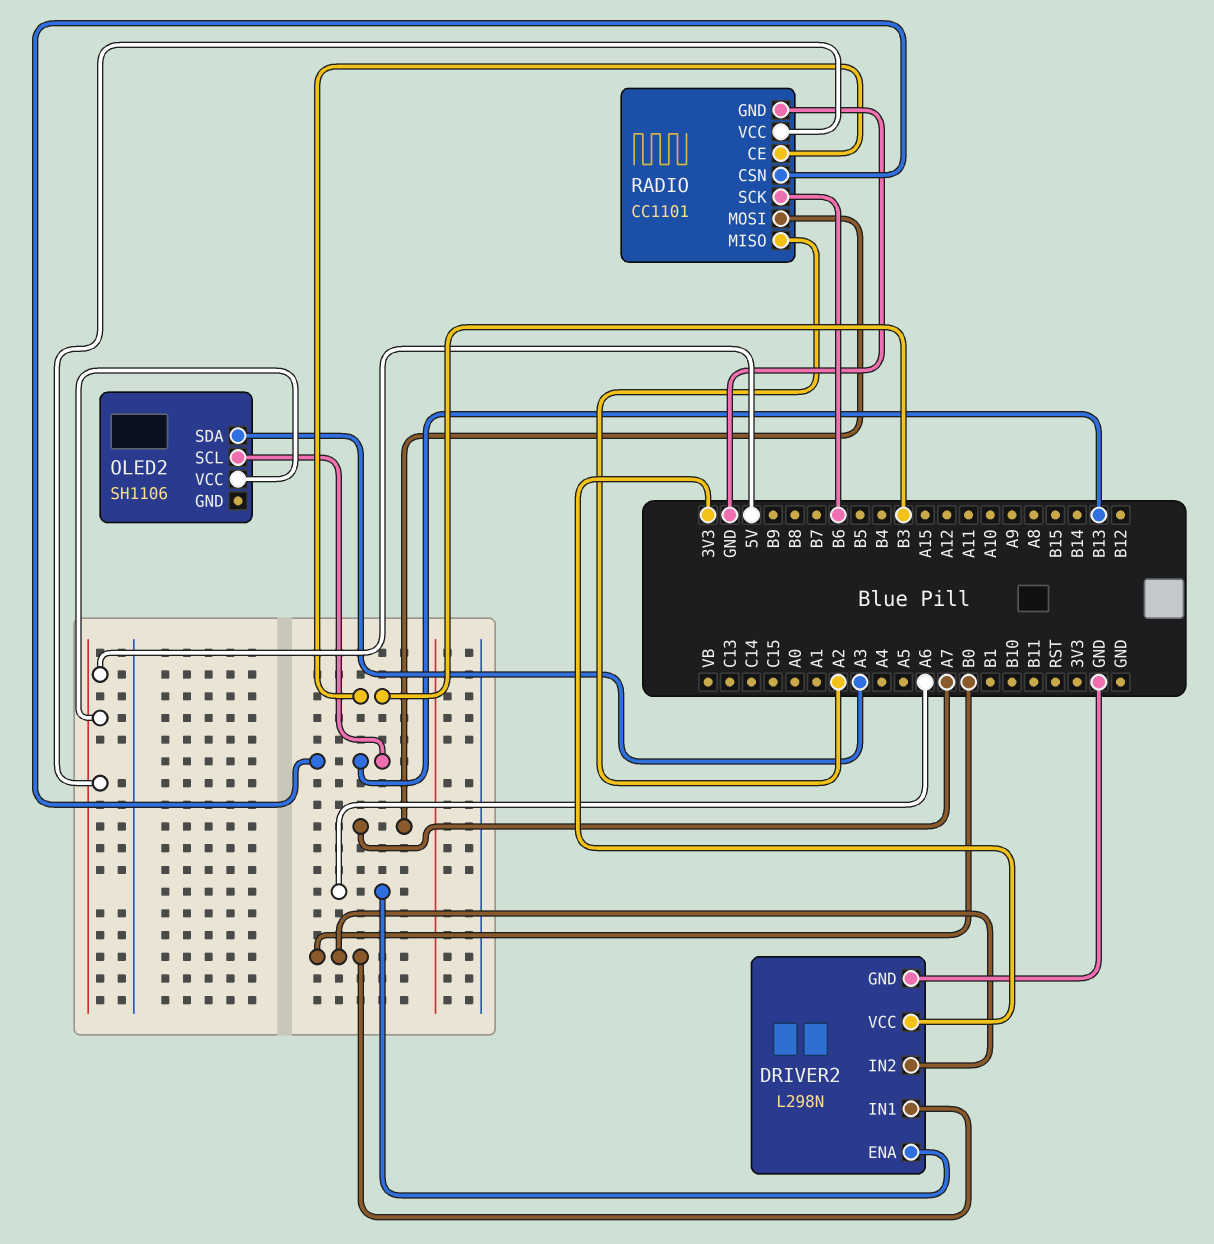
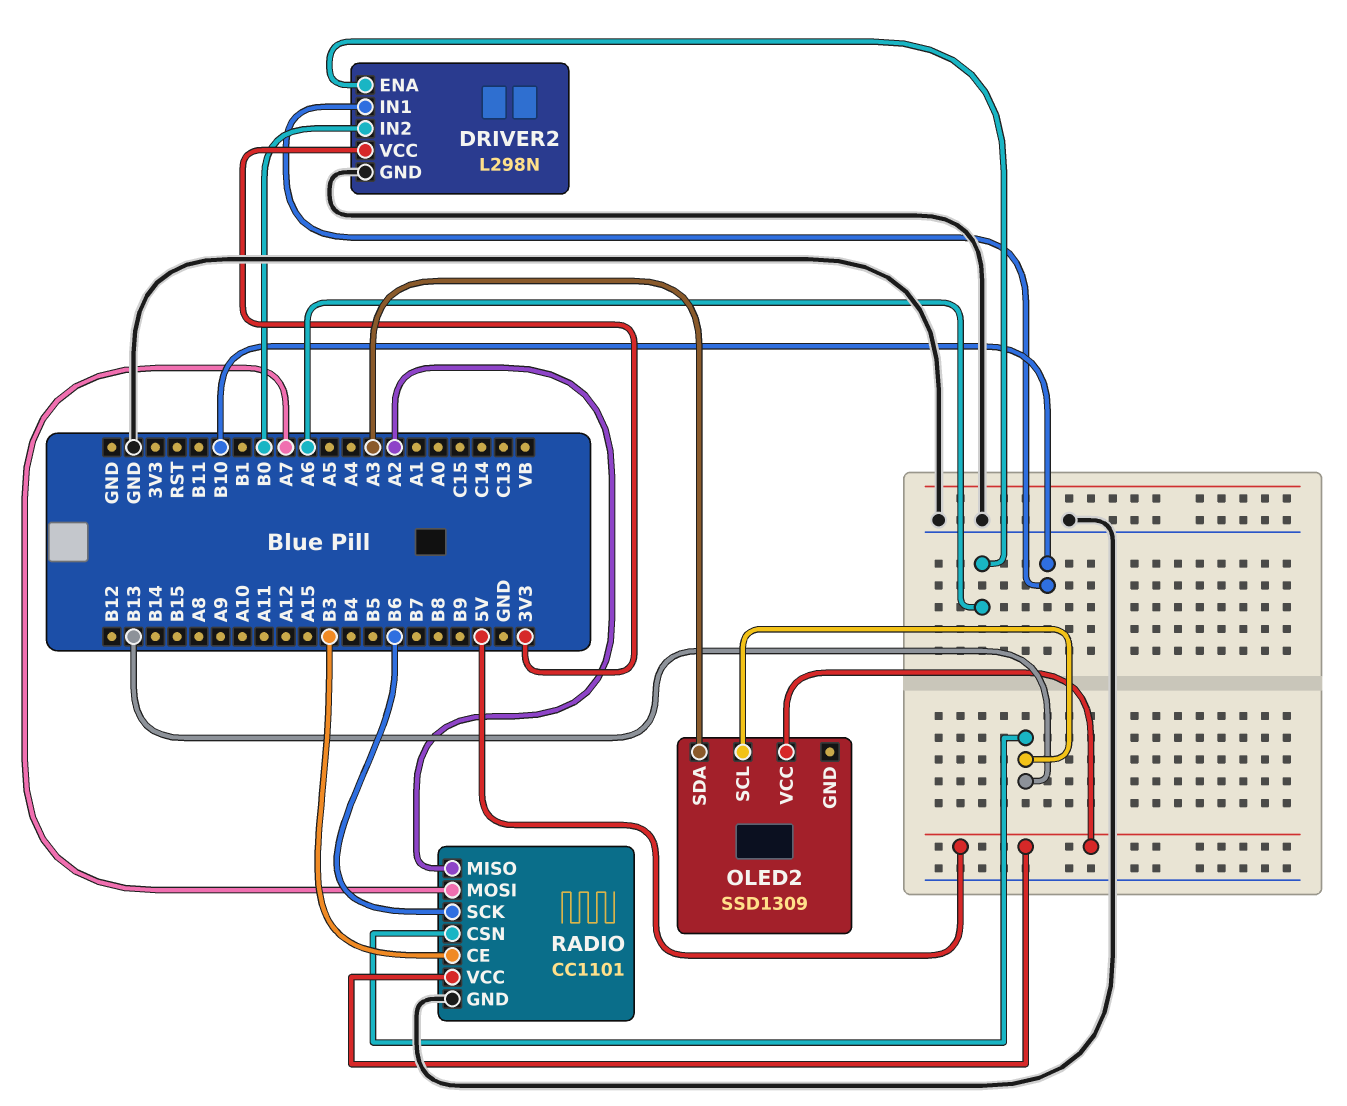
DRIVER2 pin IN1: B0 -> B10
OLED2: SH1106 -> SSD1309

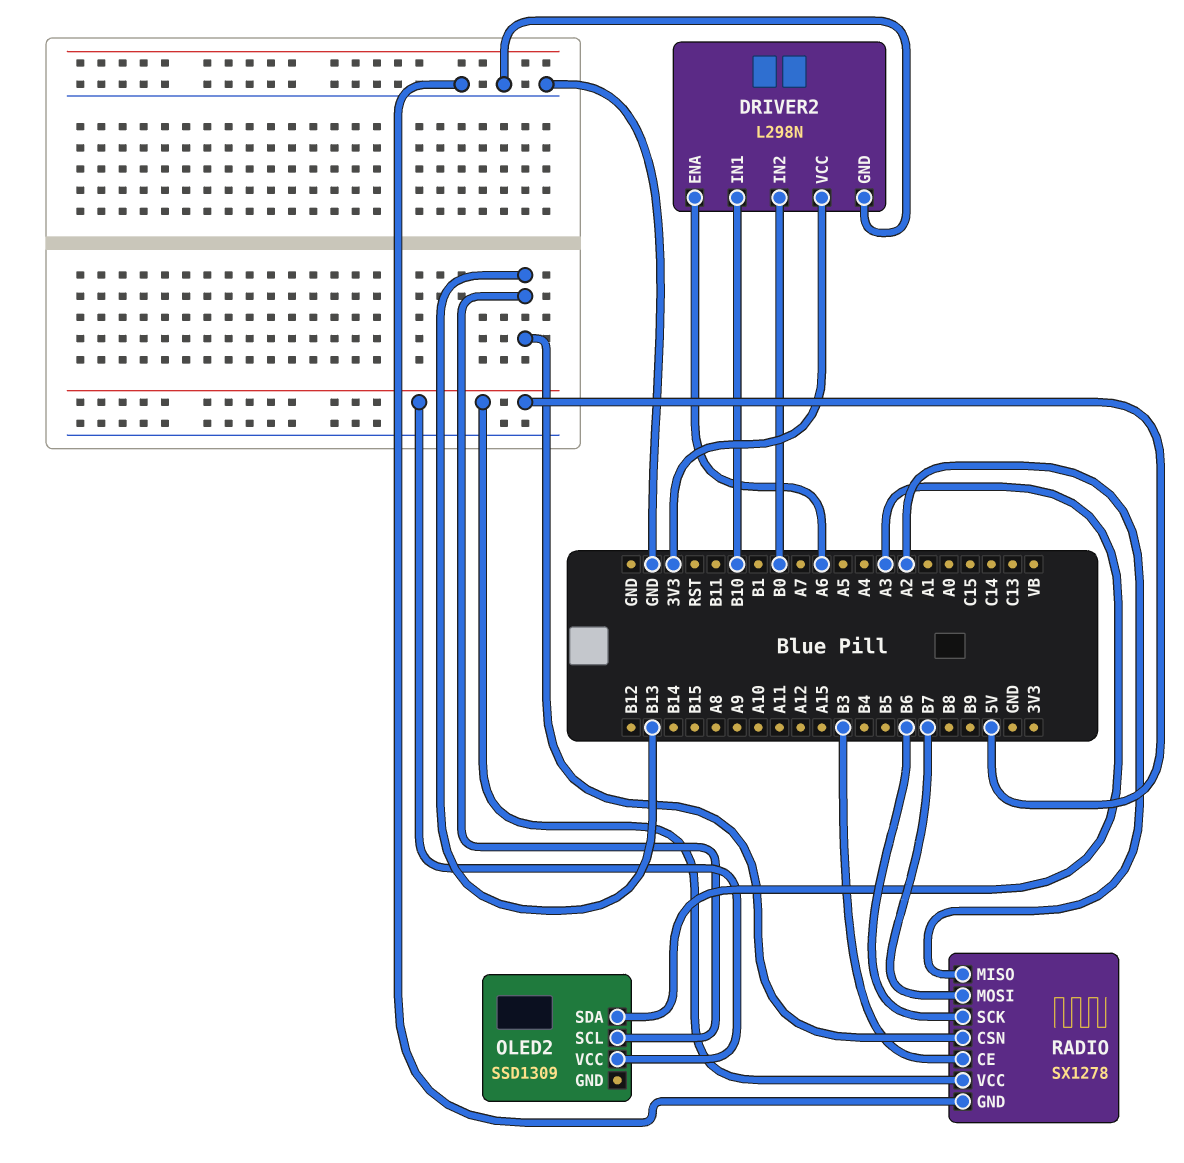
RADIO: CC1101 -> SX1278
RADIO pin MOSI: A7 -> B7

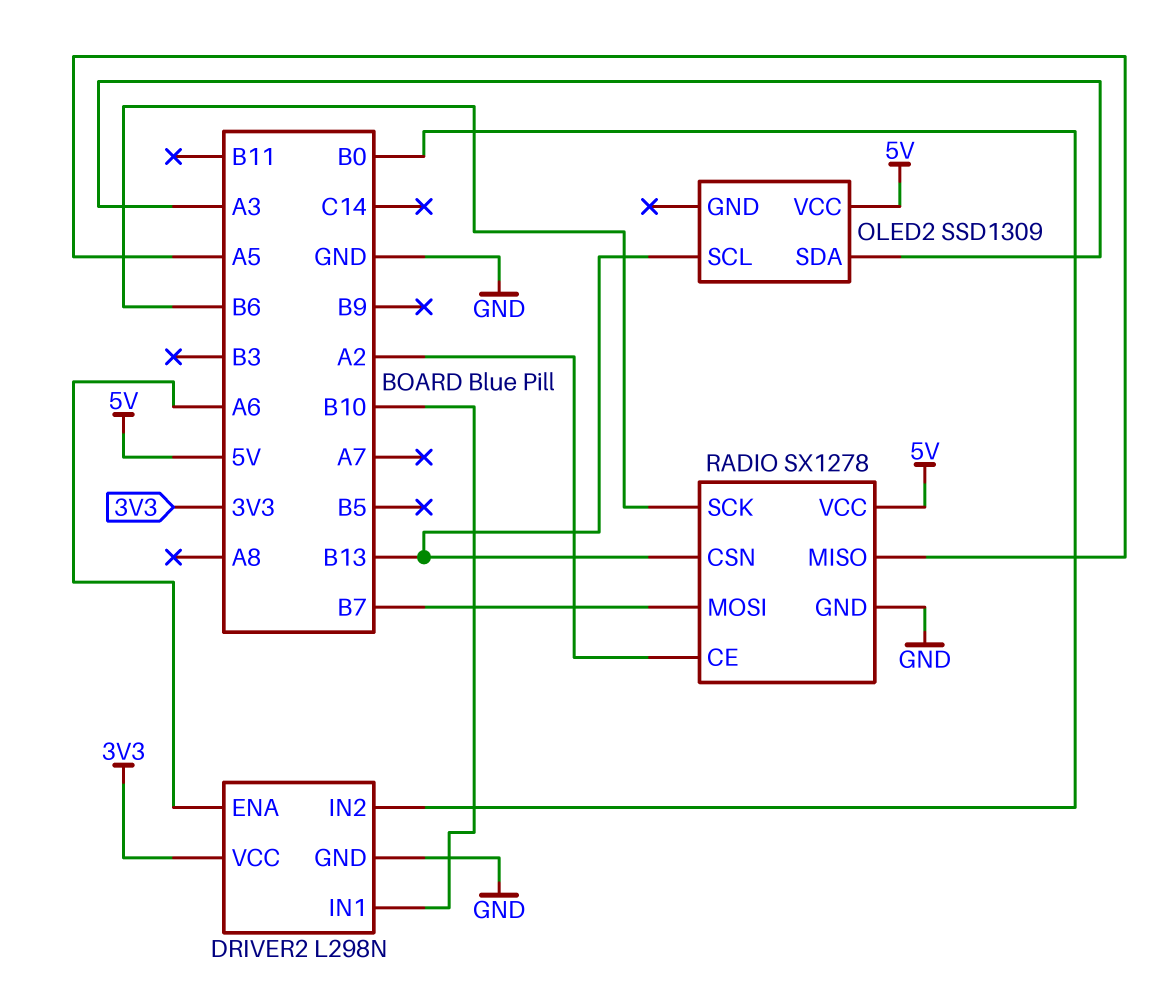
RADIO pin CE: B3 -> A2
RADIO pin MISO: A2 -> A5

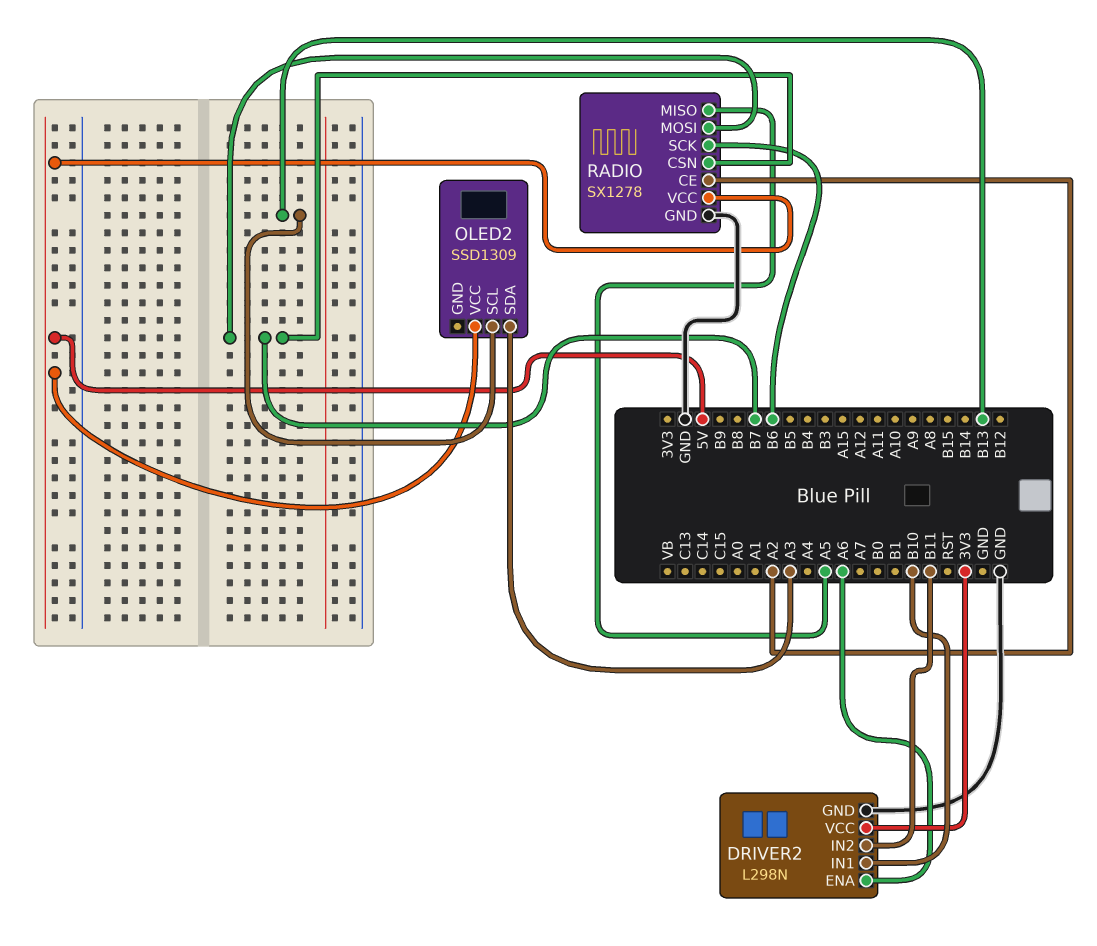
DRIVER2 pin IN2: B0 -> B11
RADIO pin CSN: B13 -> B7

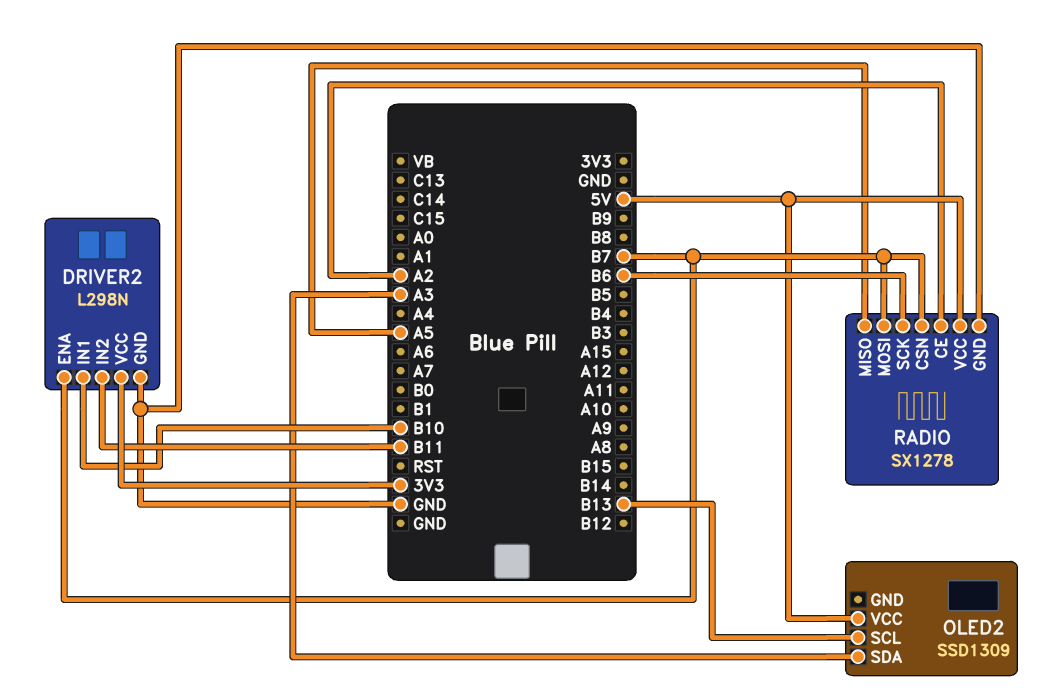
DRIVER2 pin ENA: A6 -> B7

